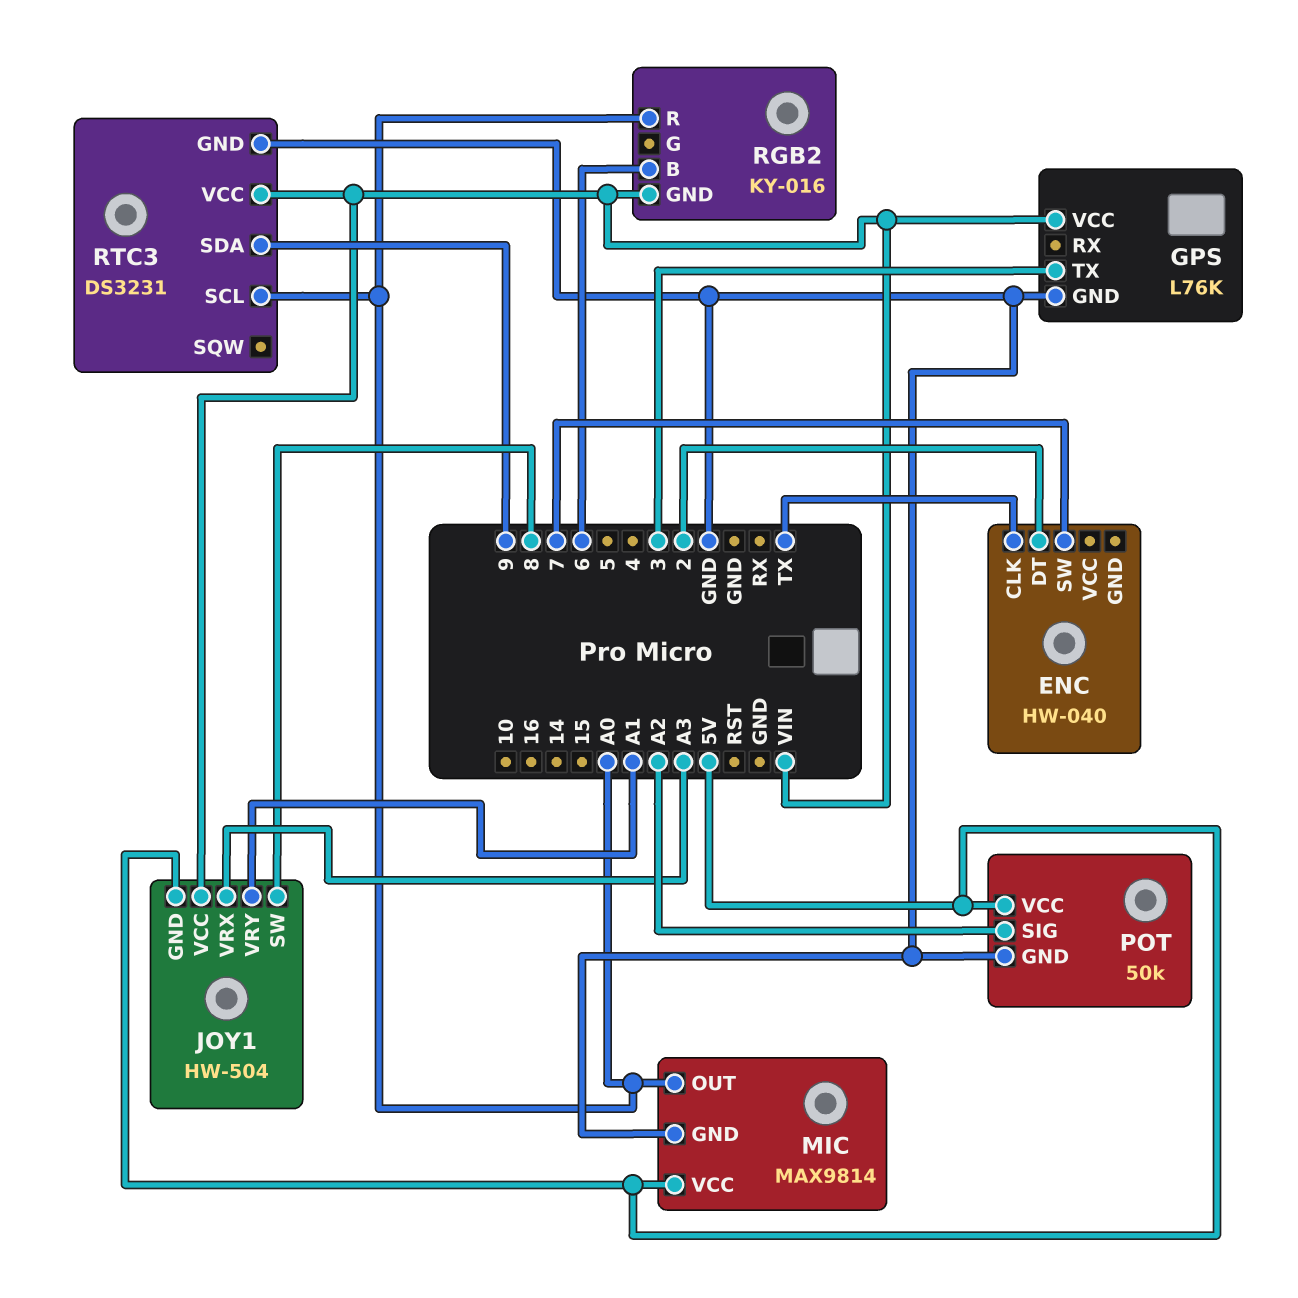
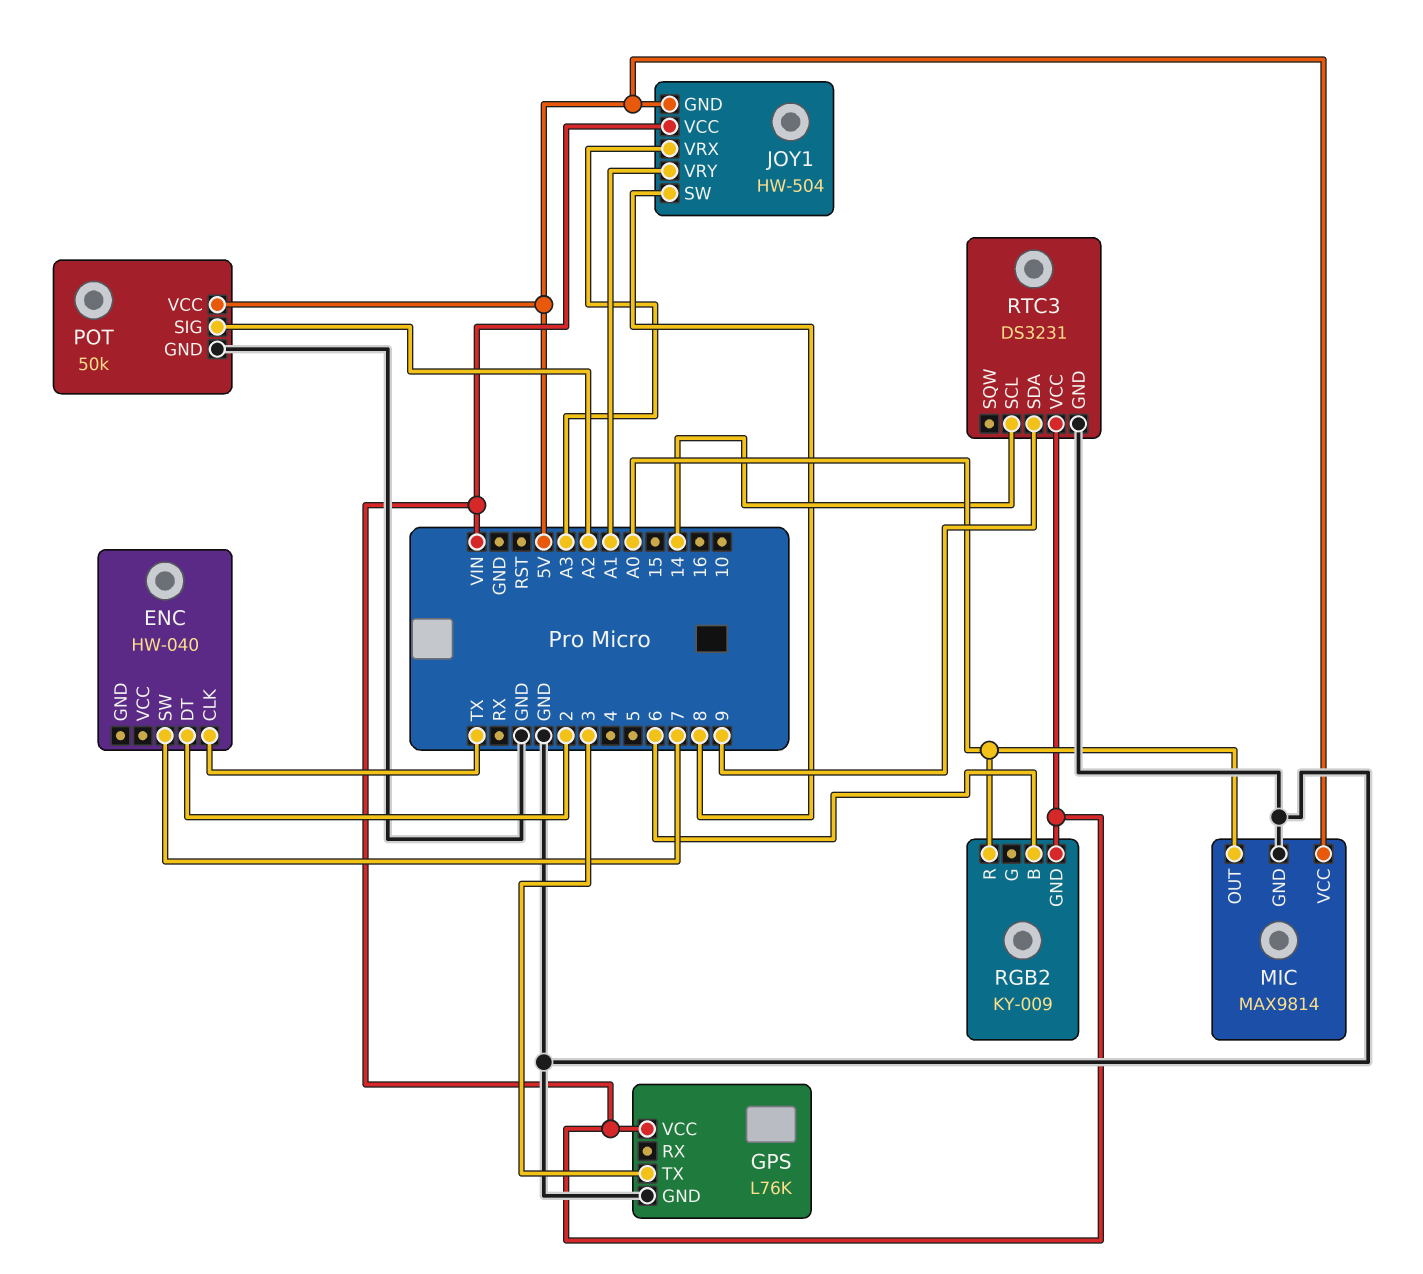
RGB2: KY-016 -> KY-009
RTC3 pin SCL: A0 -> 14

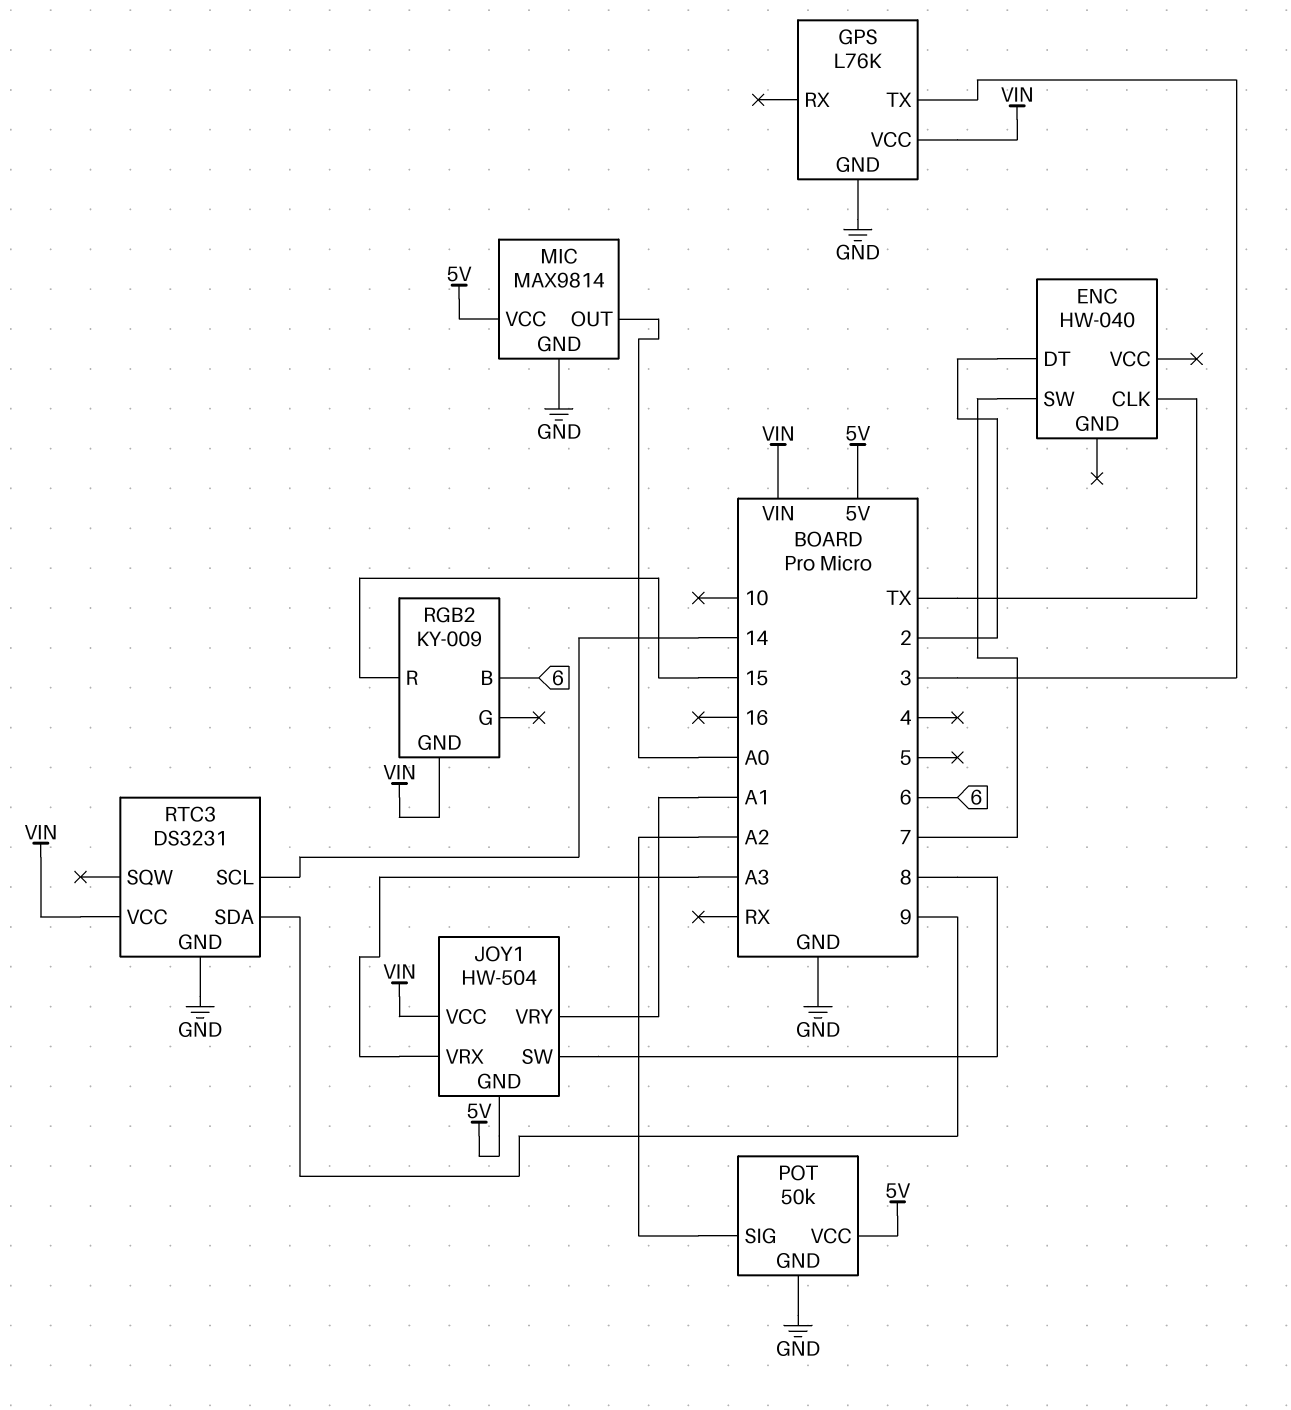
RGB2 pin R: A0 -> 15

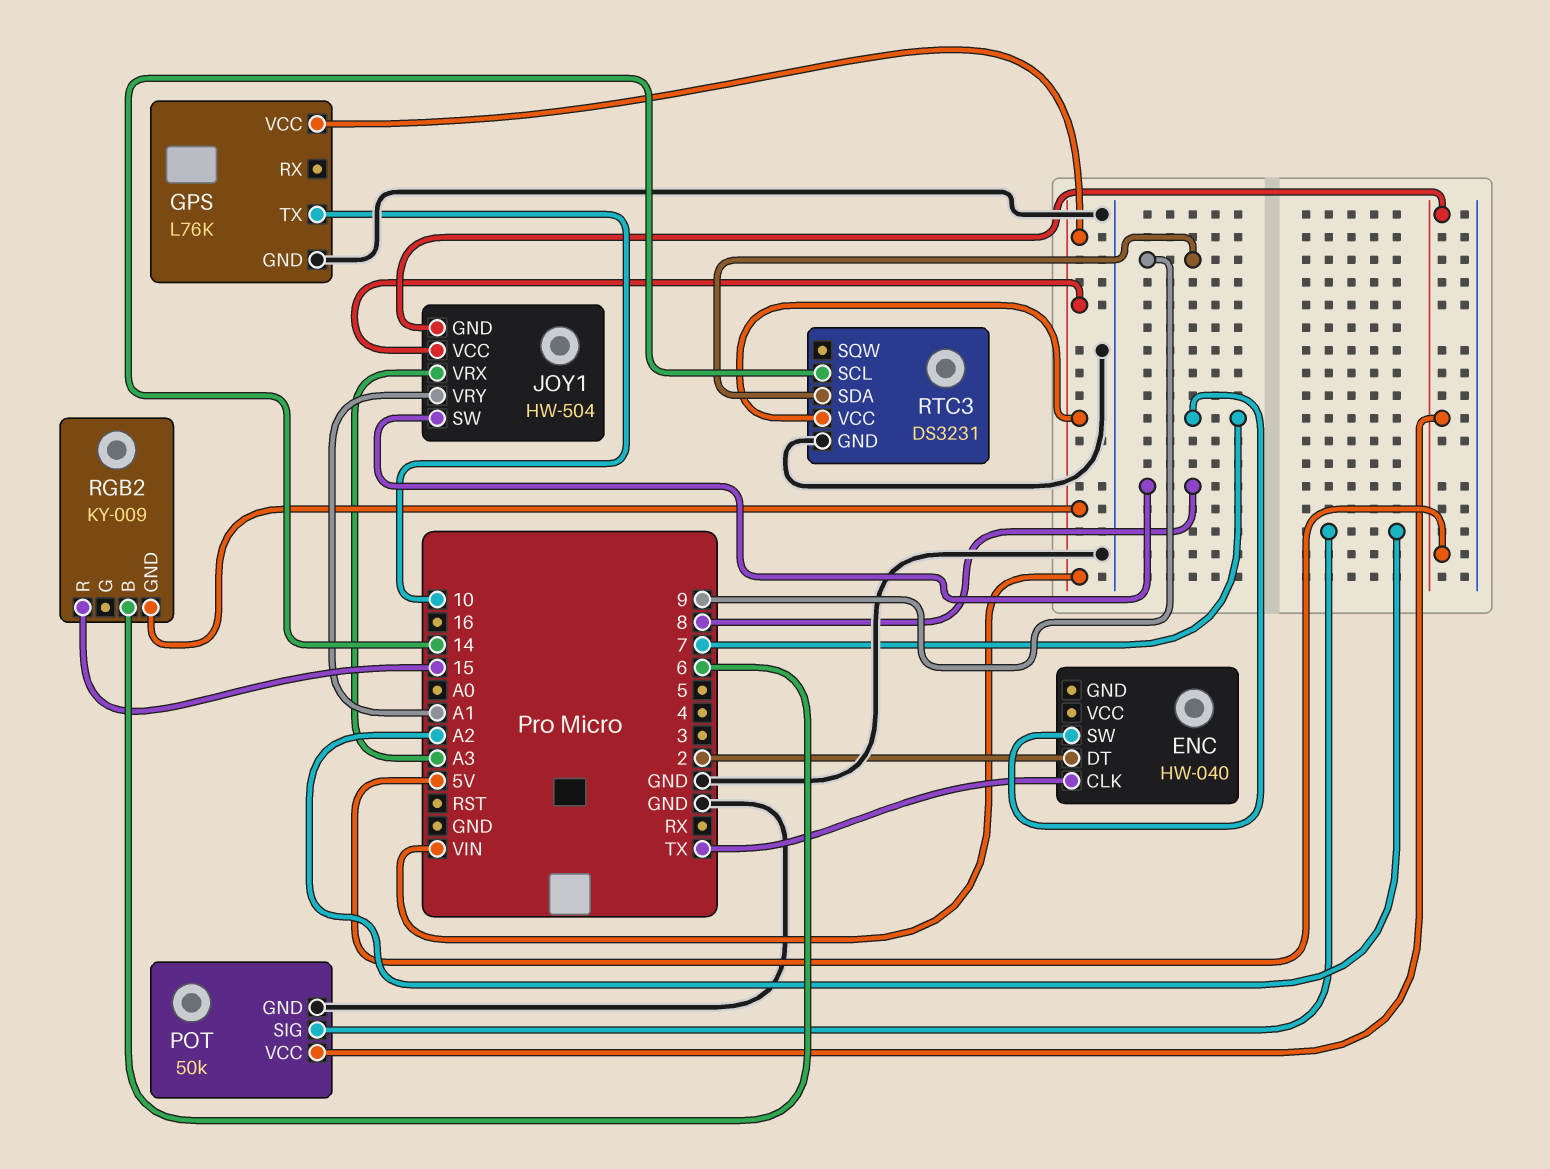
GPS pin TX: 3 -> 10
MIC: MAX9814 -> none
MIC pin GND: GND -> none
MIC pin OUT: A0 -> none
MIC pin VCC: 5V -> none

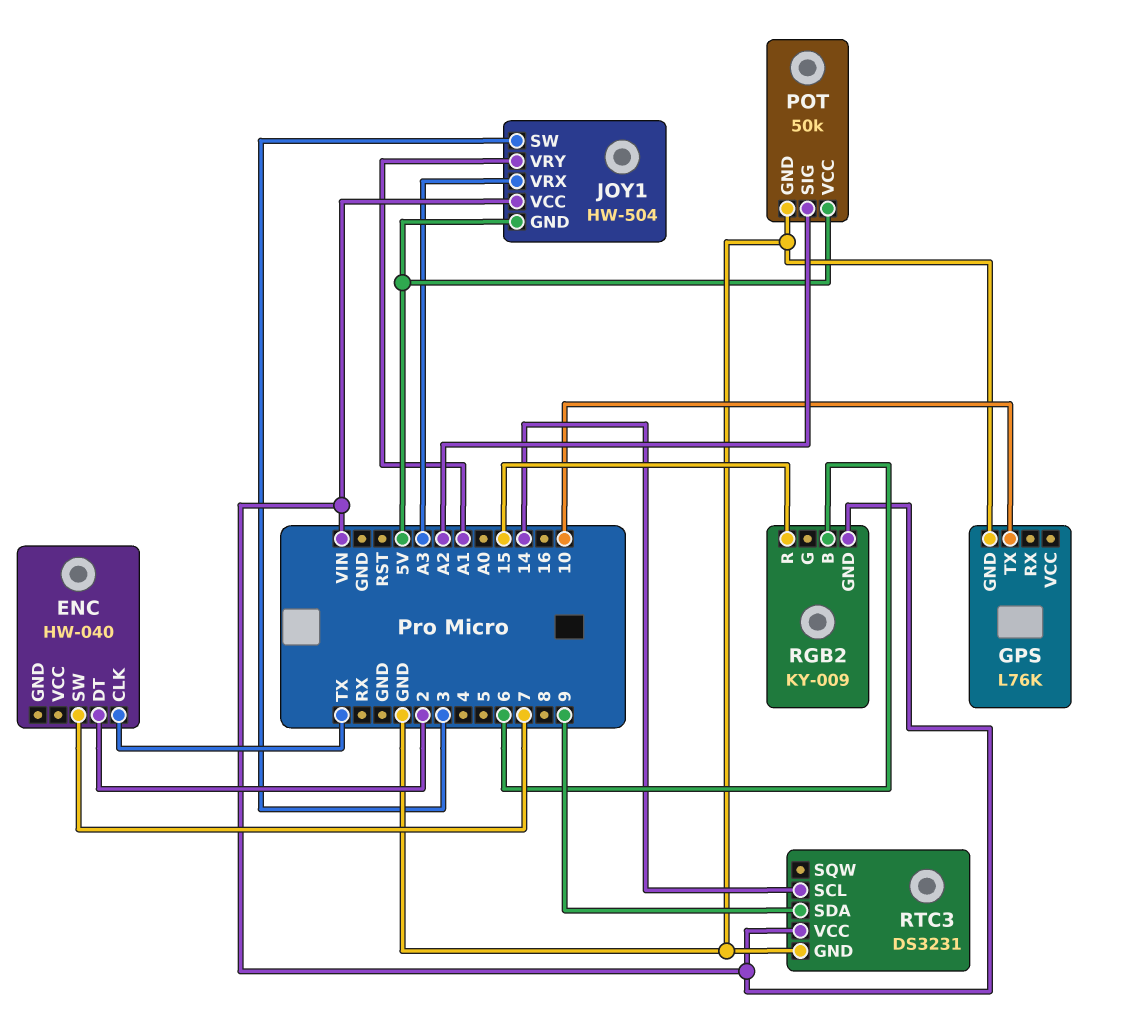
GPS pin VCC: VIN -> none
JOY1 pin SW: 8 -> 3

